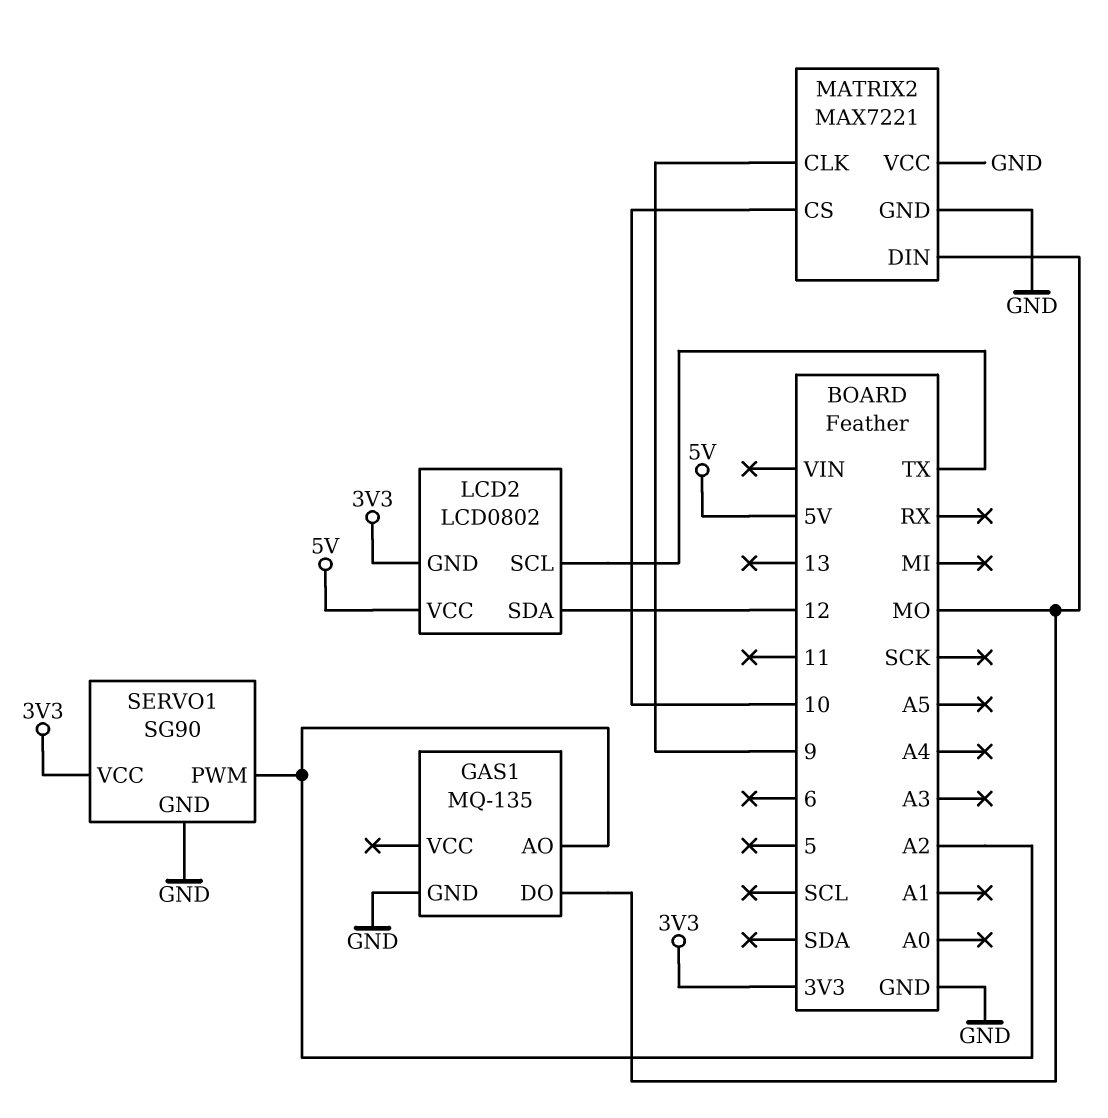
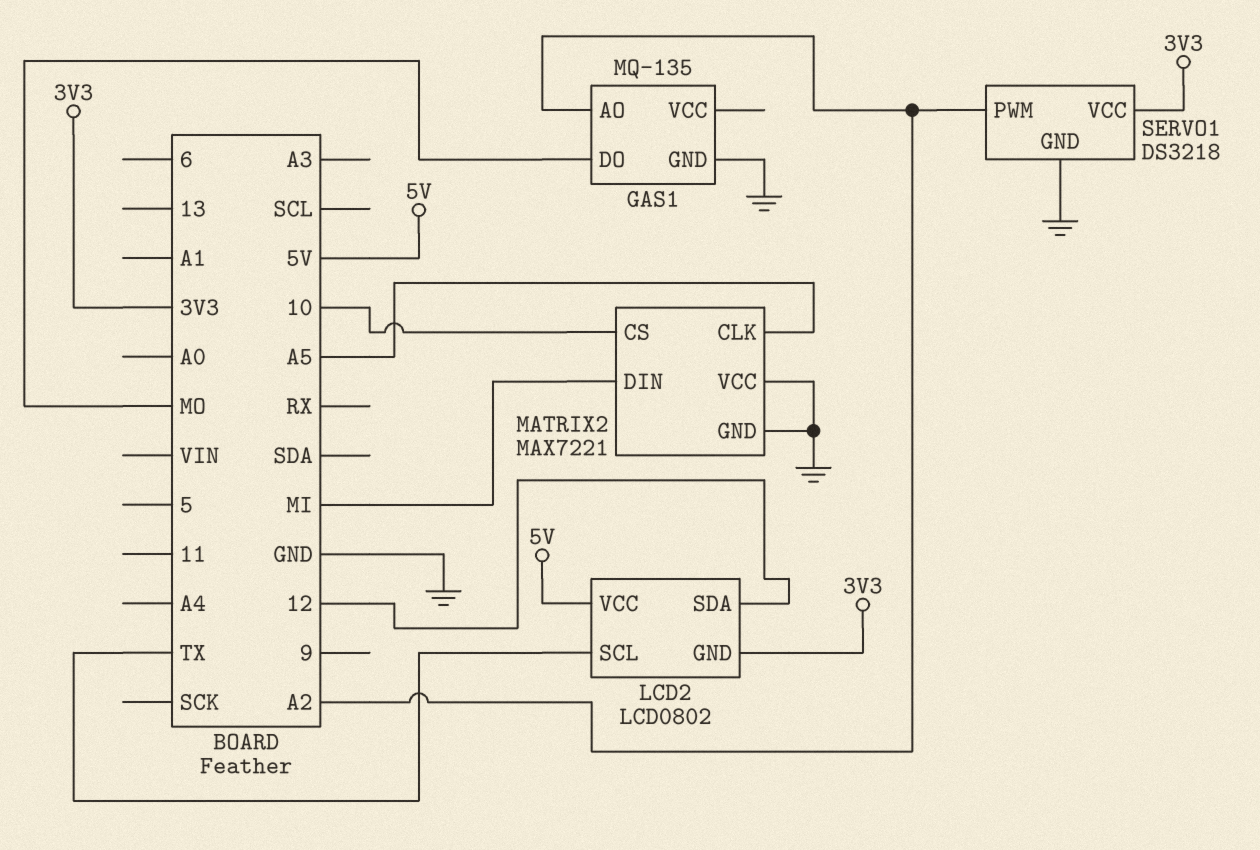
MATRIX2 pin CLK: 9 -> A5
MATRIX2 pin DIN: MO -> MI
SERVO1: SG90 -> DS3218

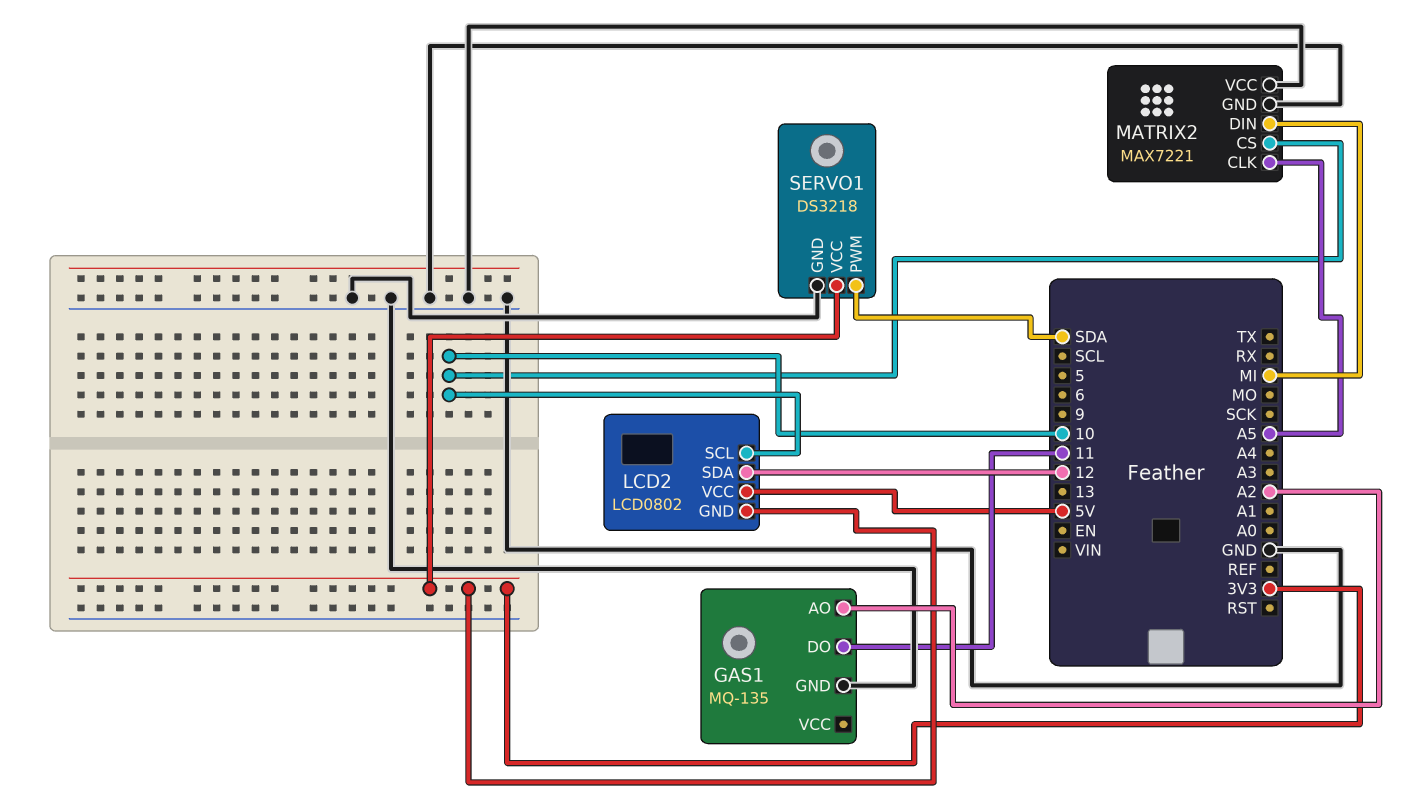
GAS1 pin DO: MO -> 11
LCD2 pin SCL: TX -> 10
SERVO1 pin PWM: A2 -> SDA

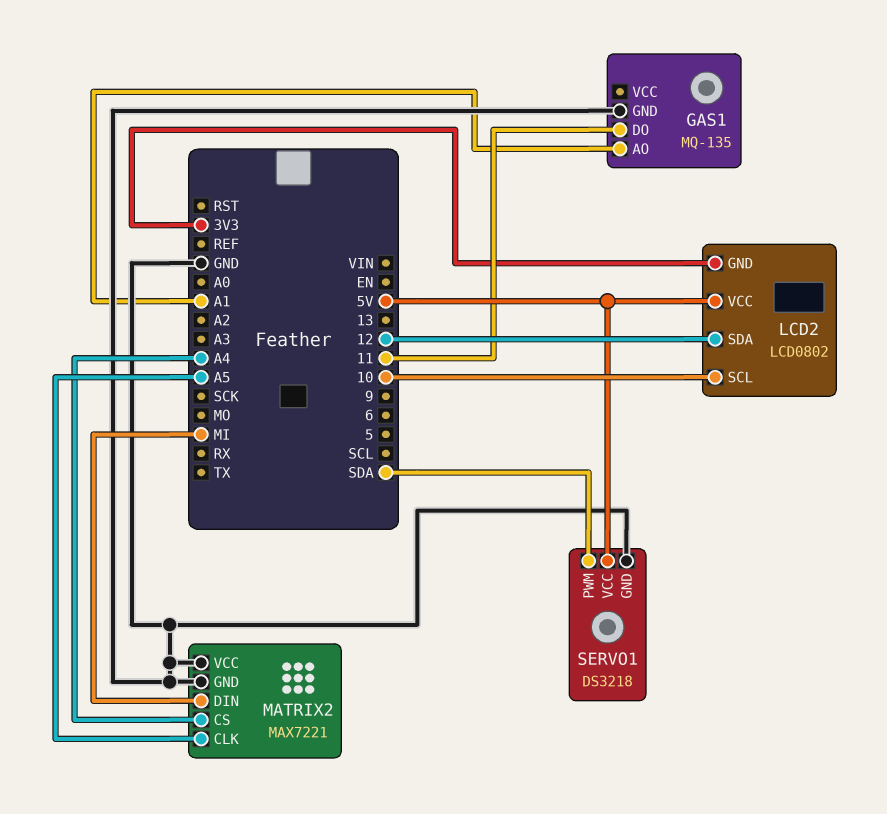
GAS1 pin AO: A2 -> A1
MATRIX2 pin CS: 10 -> A4
SERVO1 pin VCC: 3V3 -> 5V

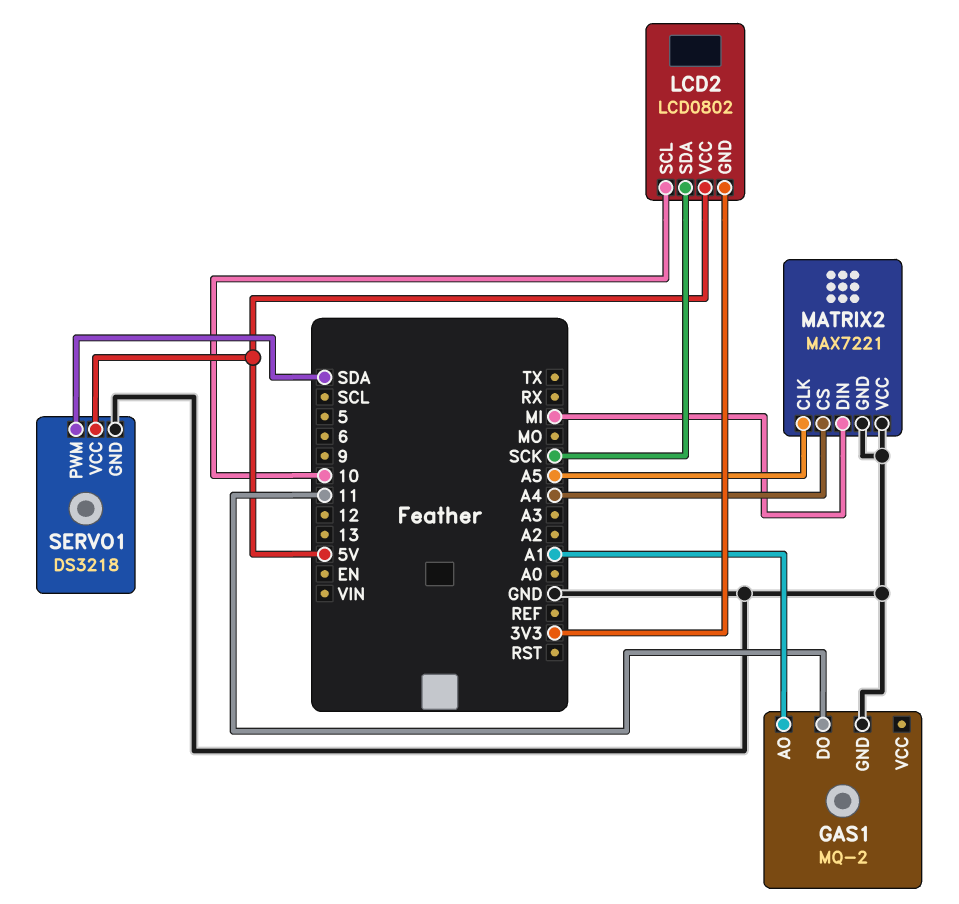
GAS1: MQ-135 -> MQ-2
LCD2 pin SDA: 12 -> SCK

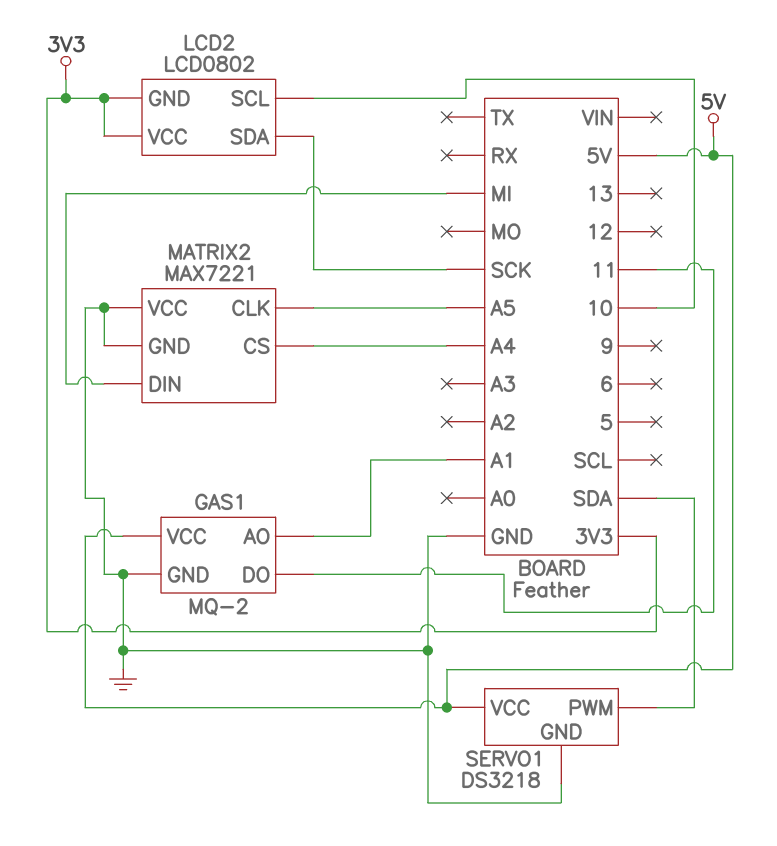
GAS1 pin VCC: none -> 5V
LCD2 pin VCC: 5V -> 3V3

